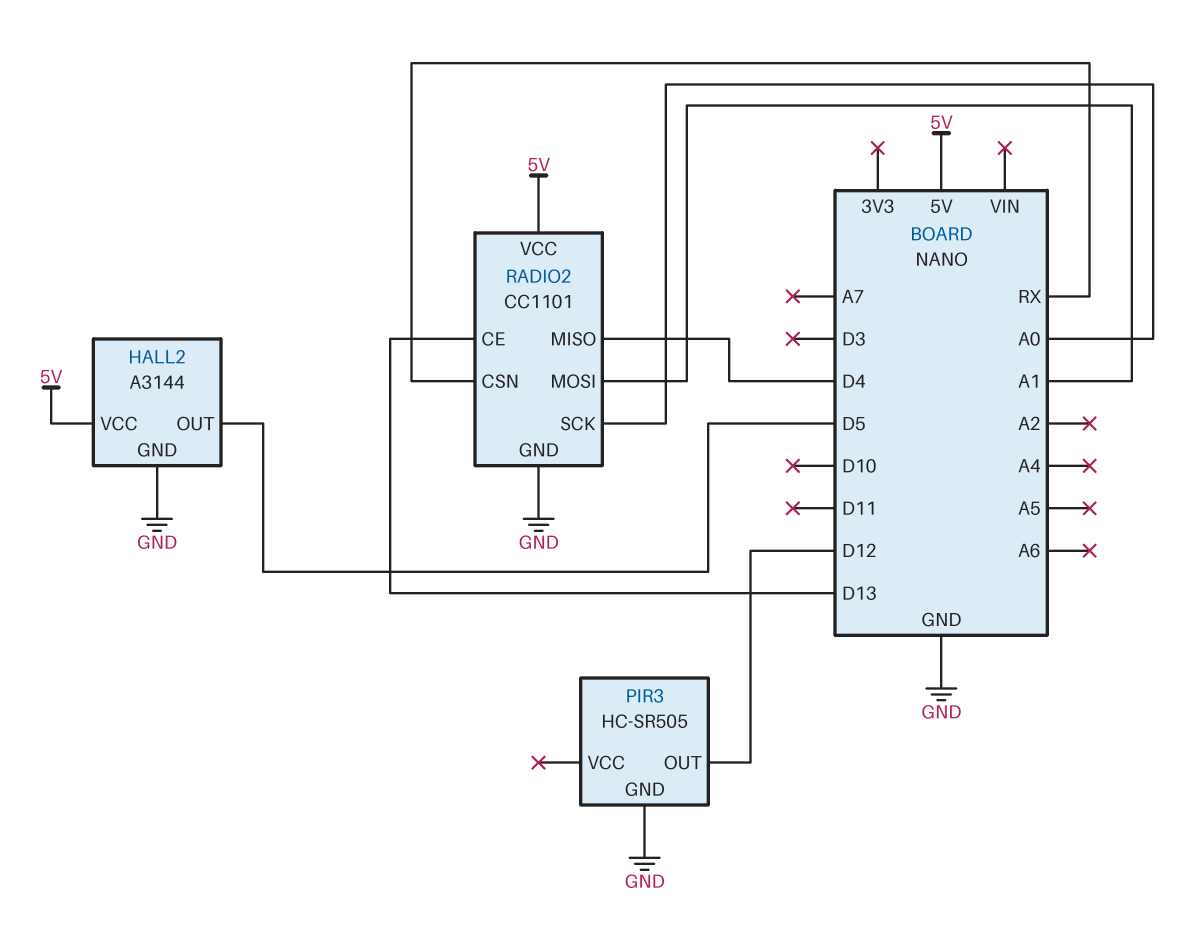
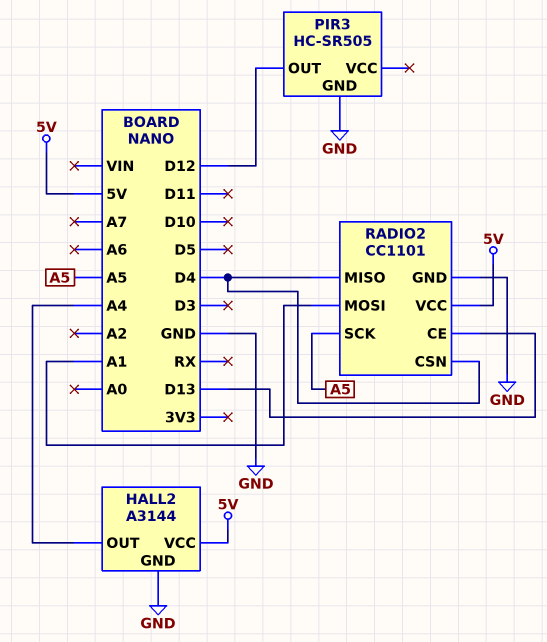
HALL2 pin OUT: D5 -> A4
RADIO2 pin CSN: RX -> D4
RADIO2 pin SCK: A0 -> A5

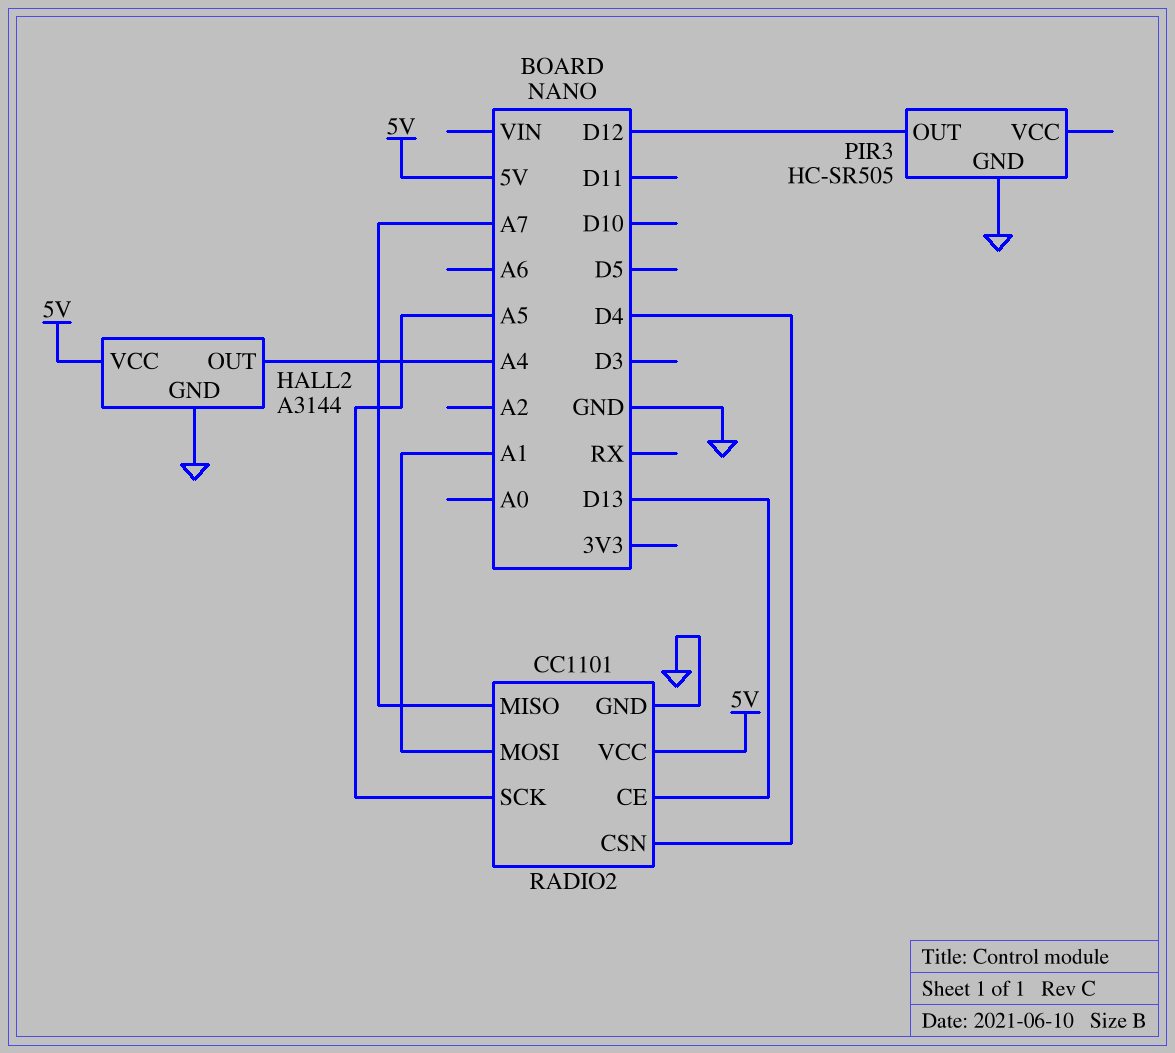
RADIO2 pin MISO: D4 -> A7

